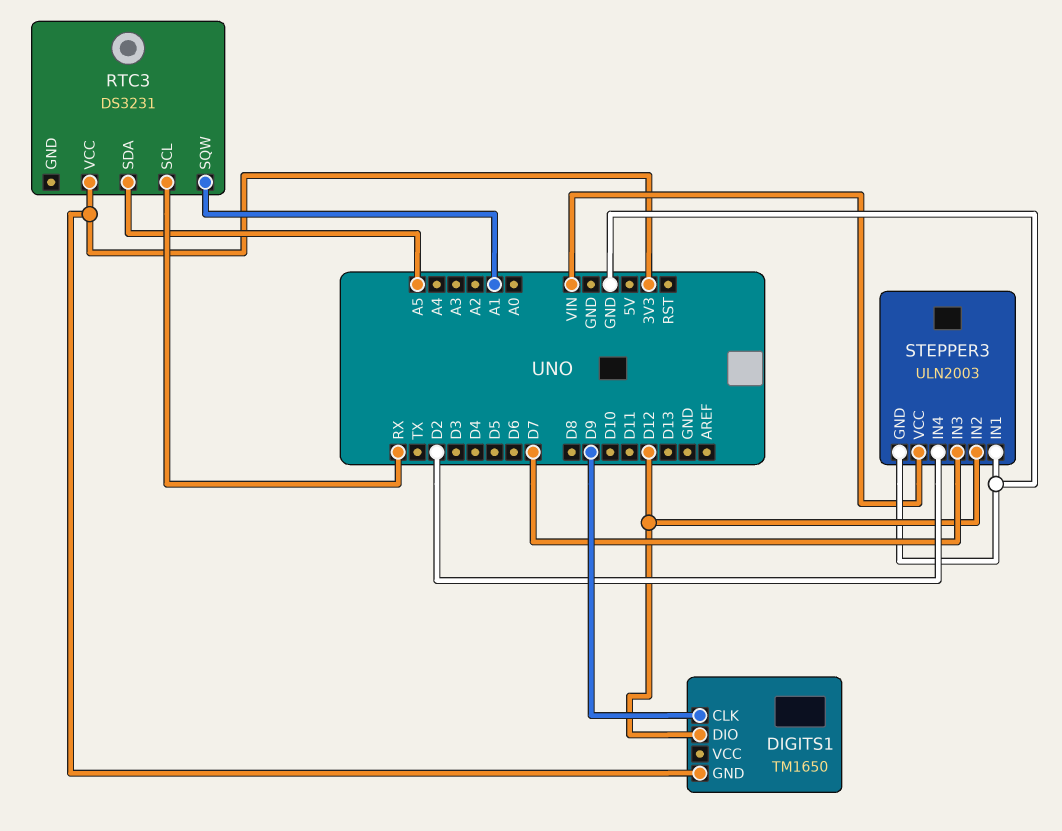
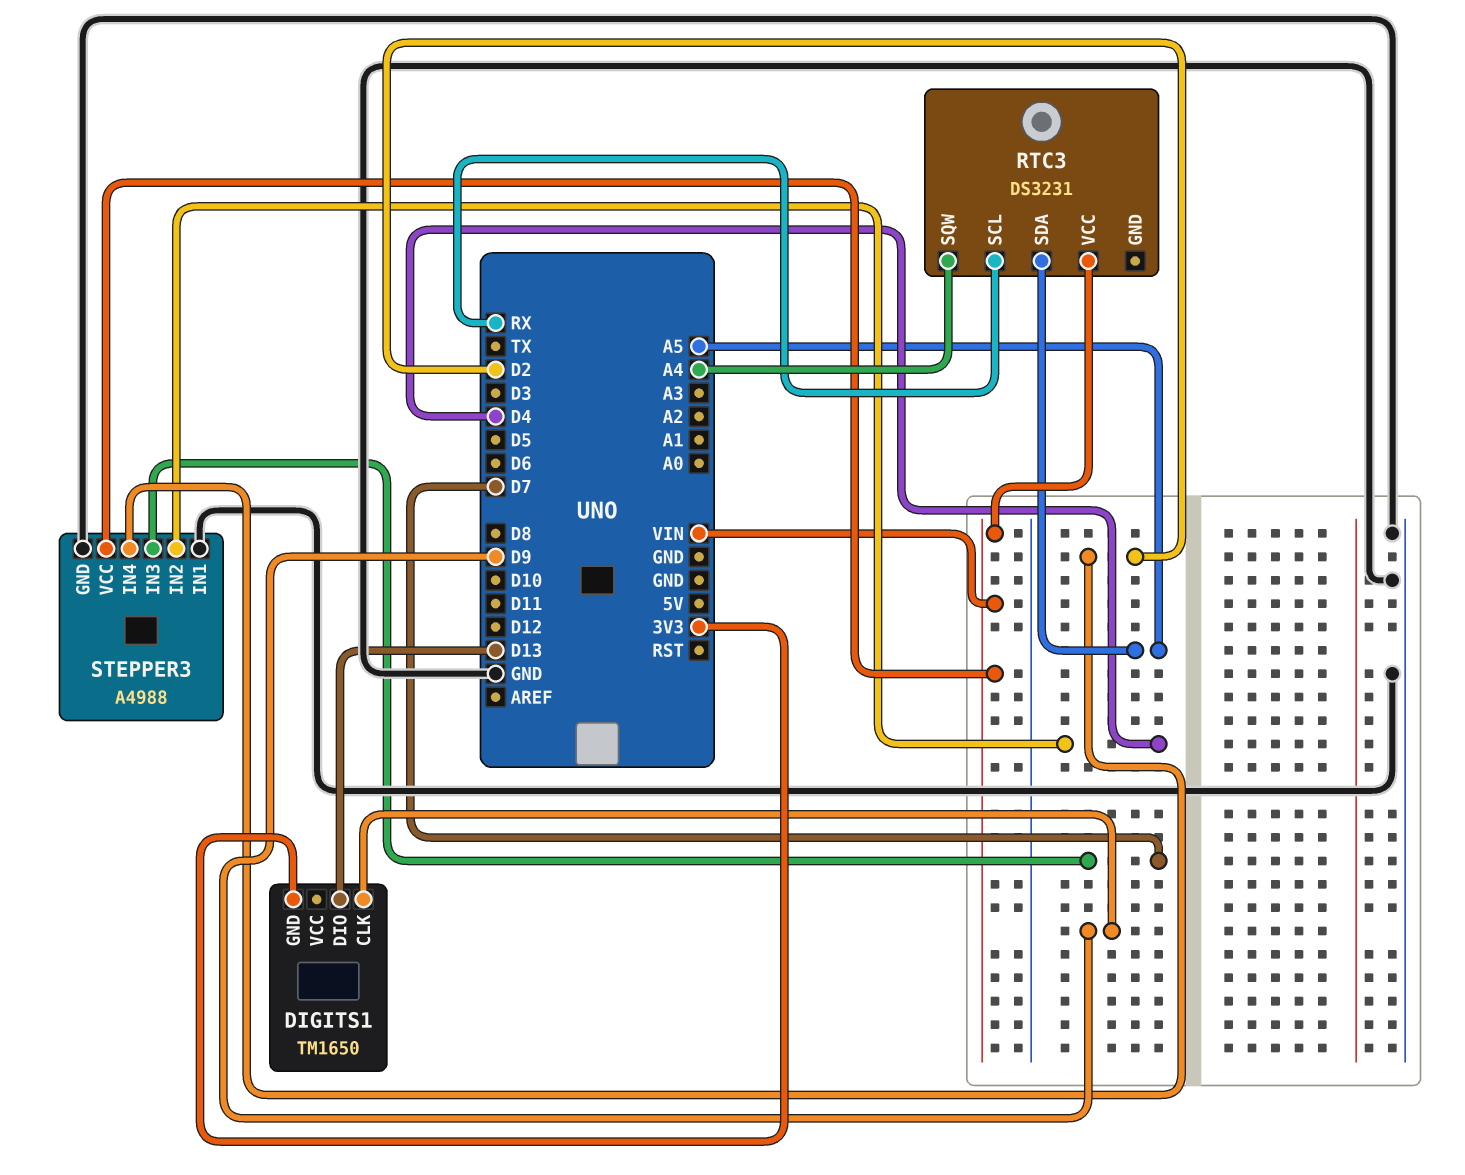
DIGITS1 pin DIO: D12 -> D13
RTC3 pin SQW: A1 -> A4
RTC3 pin VCC: 3V3 -> VIN
STEPPER3: ULN2003 -> A4988
STEPPER3 pin IN2: D12 -> D4

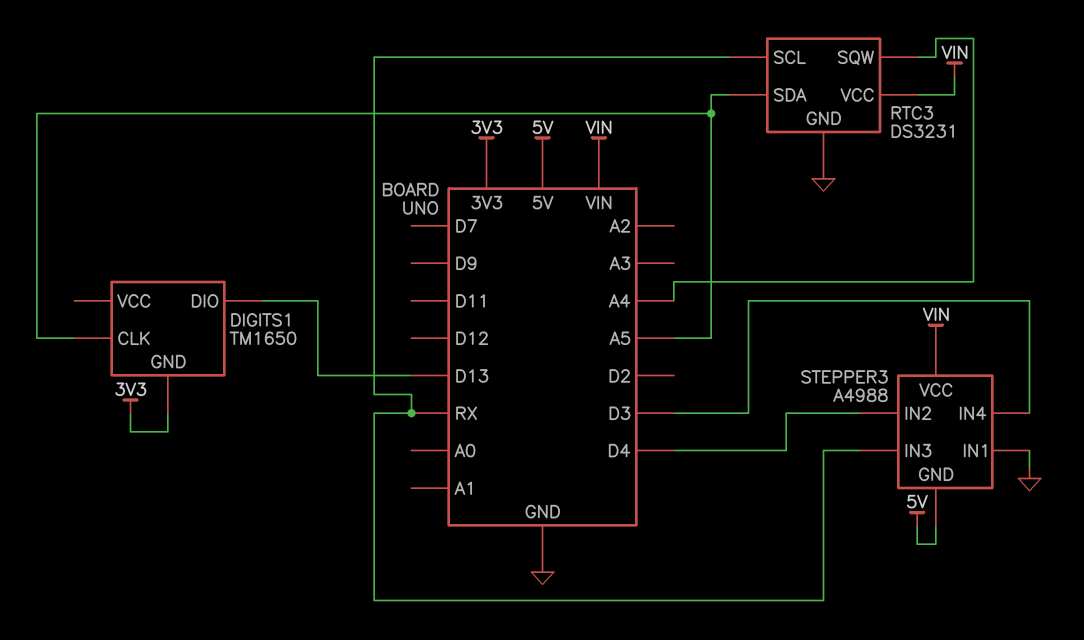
DIGITS1 pin CLK: D9 -> A5
RTC3 pin GND: none -> GND
STEPPER3 pin GND: GND -> 5V
STEPPER3 pin IN3: D7 -> RX
STEPPER3 pin IN4: D2 -> D3

